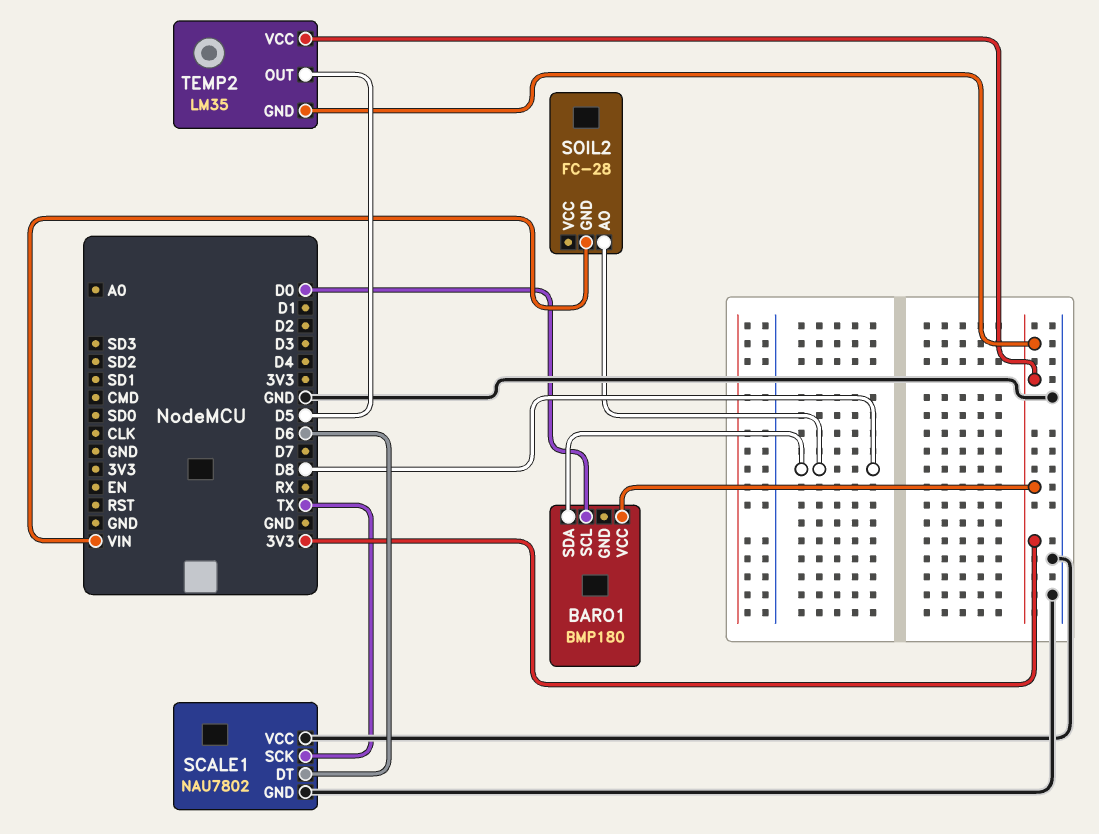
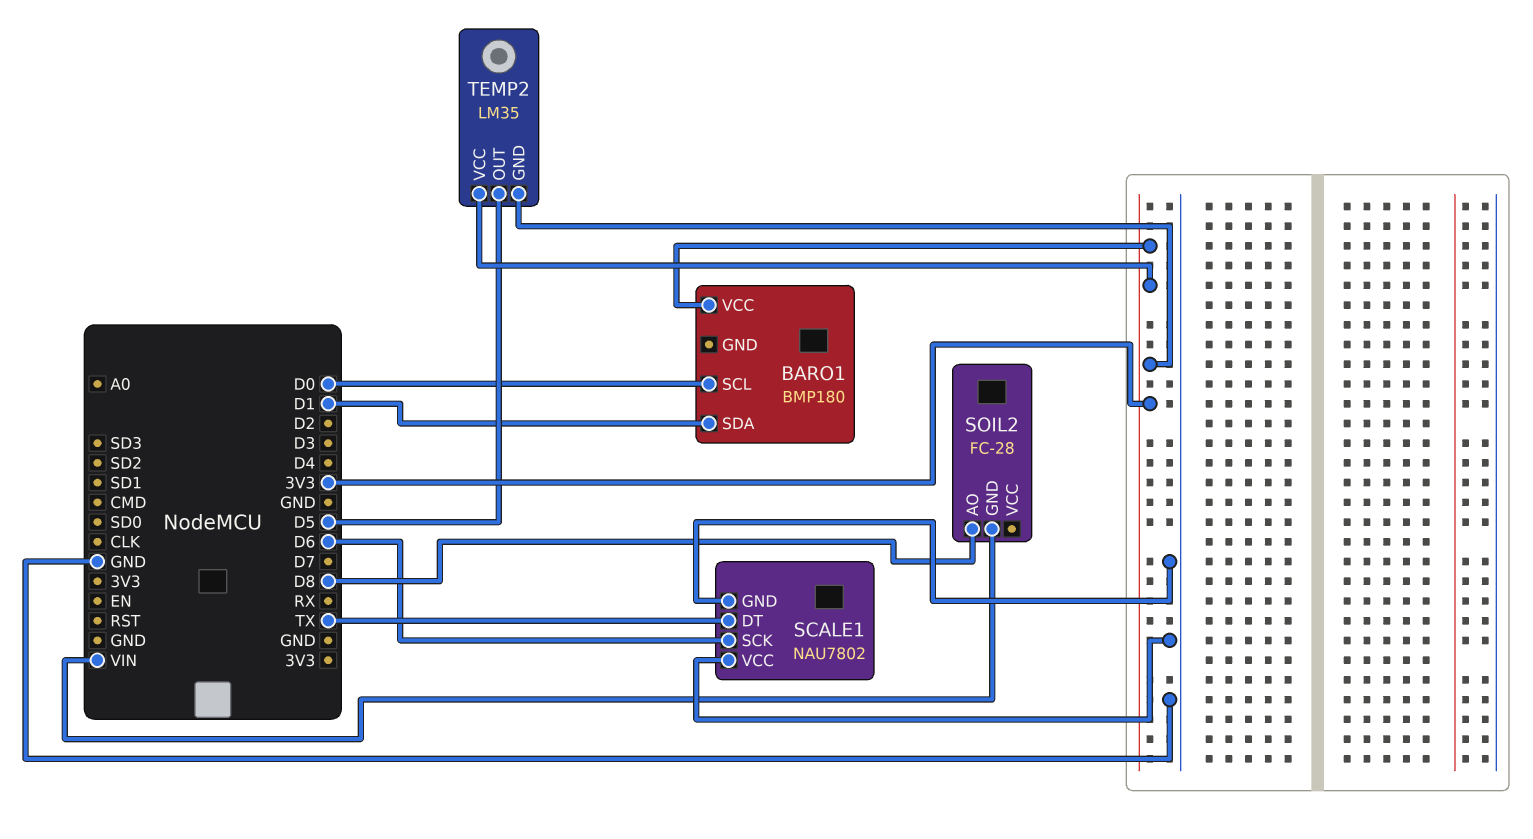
BARO1 pin SDA: D8 -> D1
SCALE1 pin DT: D6 -> TX
SCALE1 pin SCK: TX -> D6

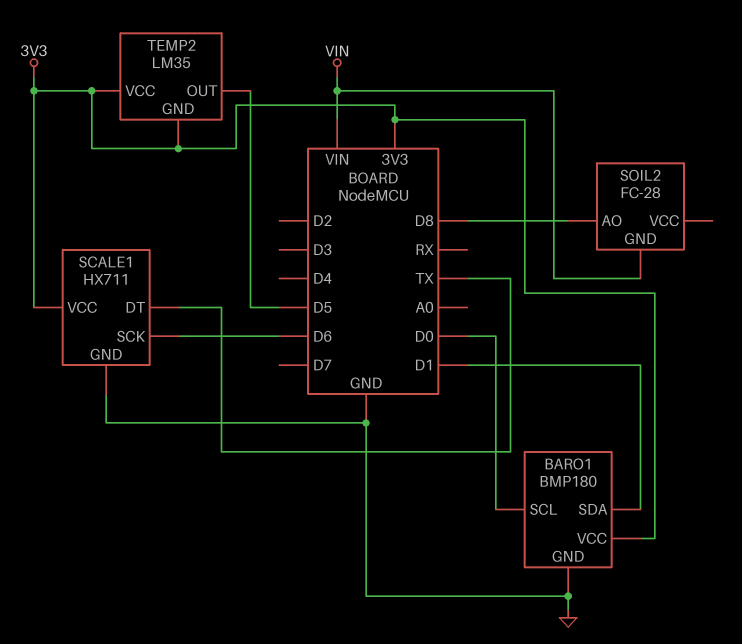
BARO1 pin GND: none -> GND
SCALE1: NAU7802 -> HX711
SCALE1 pin VCC: GND -> 3V3

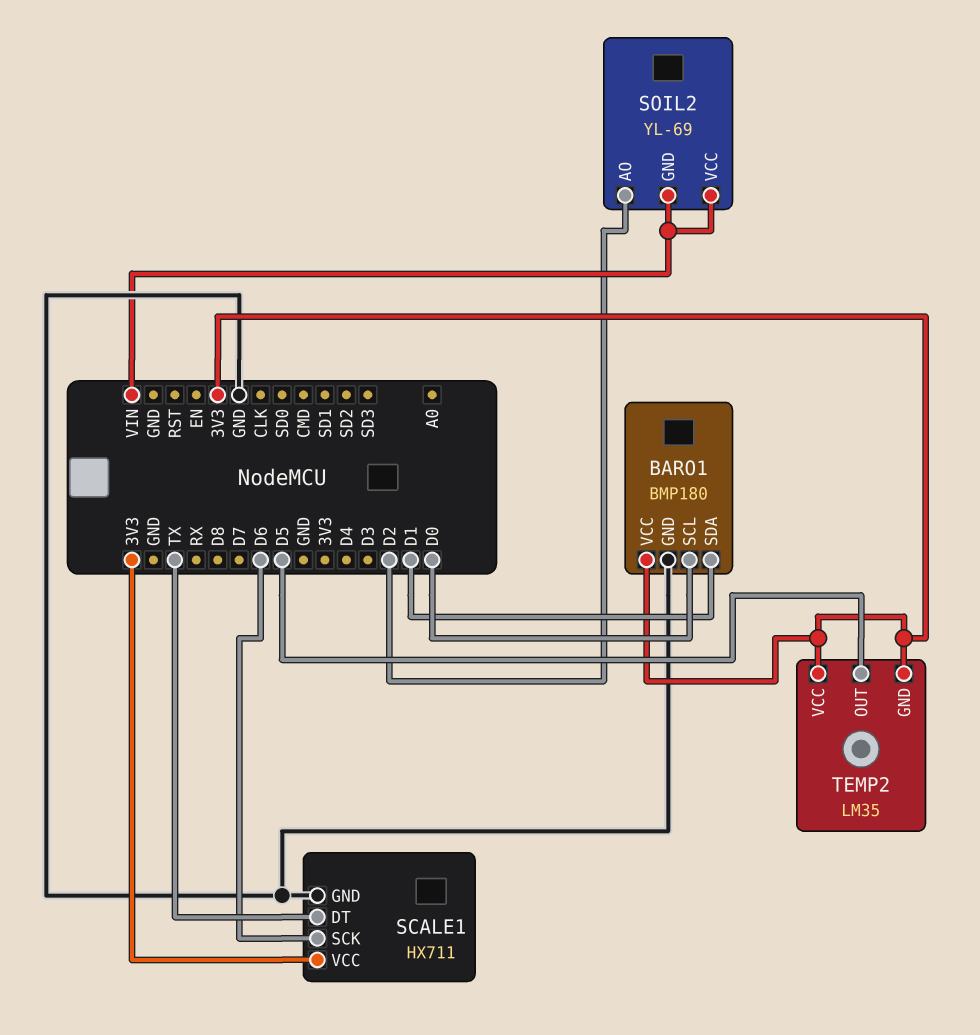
SOIL2: FC-28 -> YL-69
SOIL2 pin AO: D8 -> D2
SOIL2 pin VCC: none -> VIN

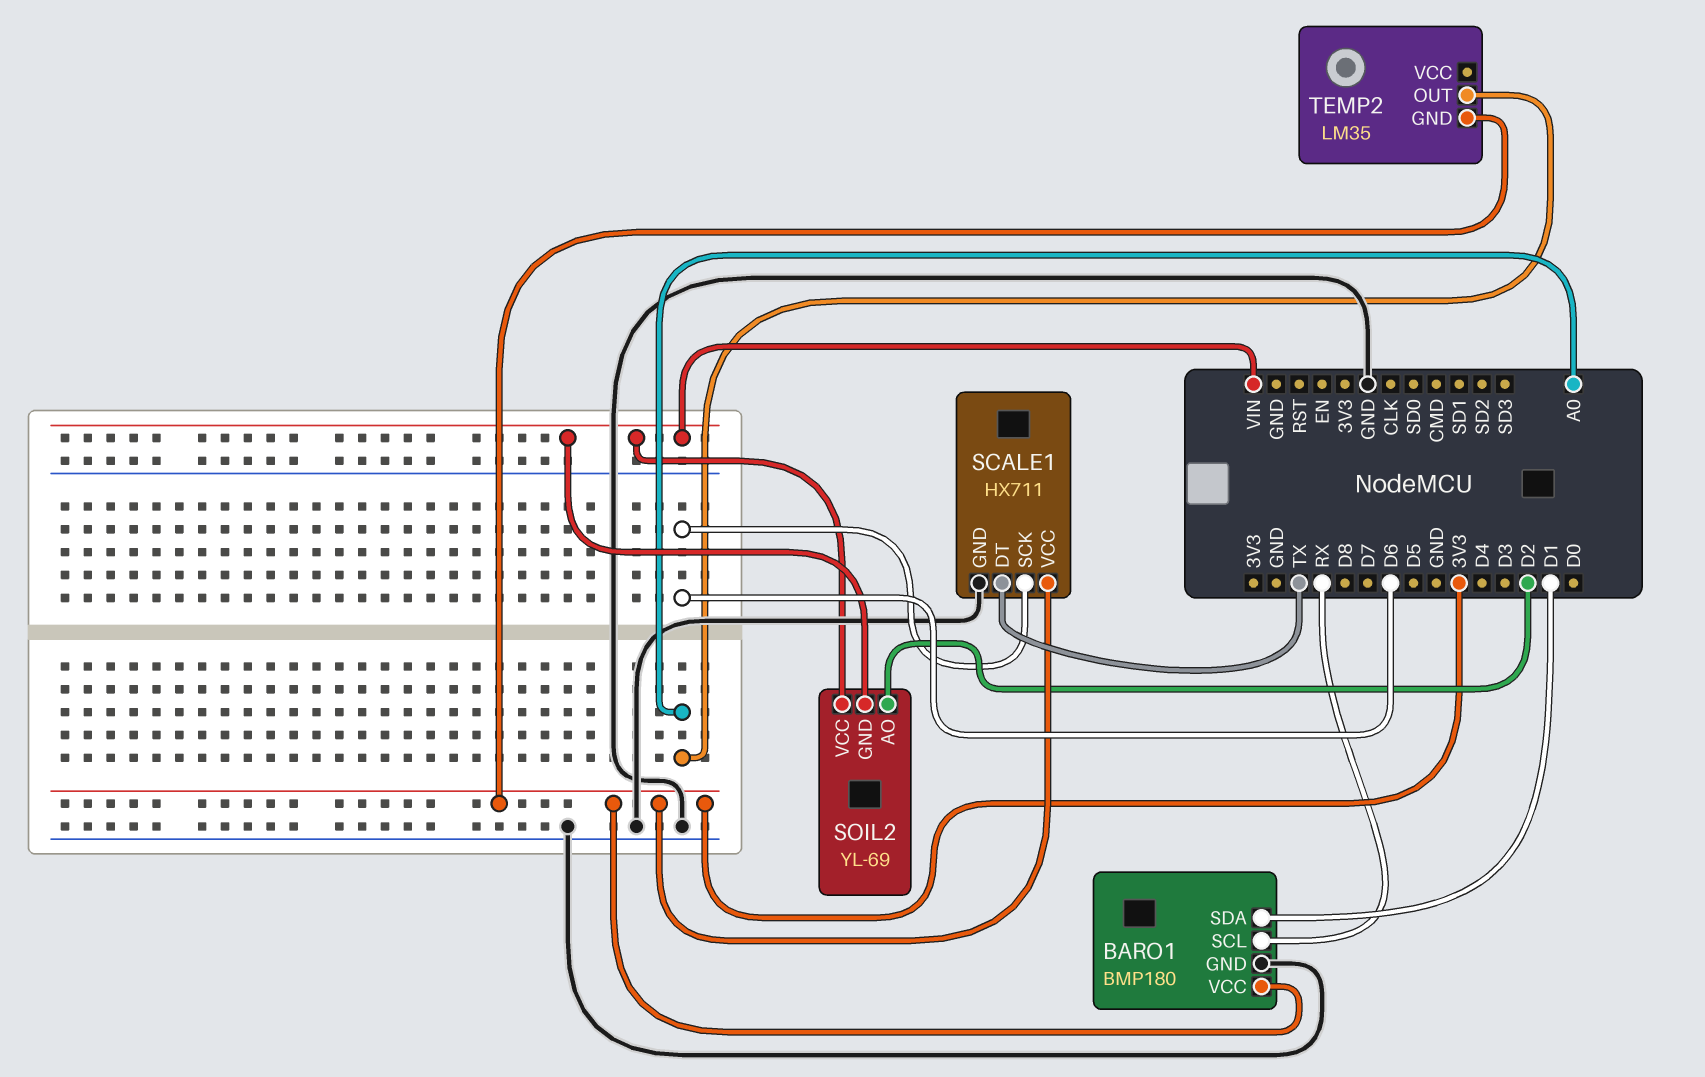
BARO1 pin SCL: D0 -> RX
TEMP2 pin OUT: D5 -> A0
TEMP2 pin VCC: 3V3 -> none

